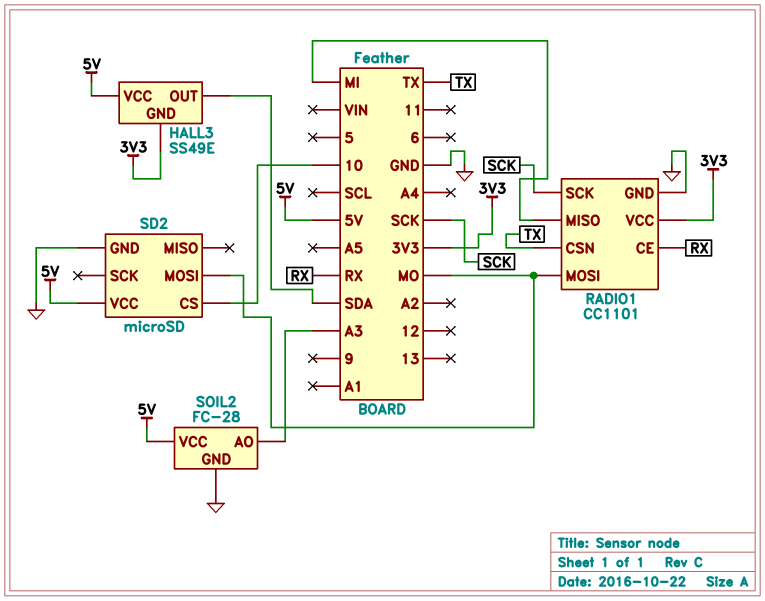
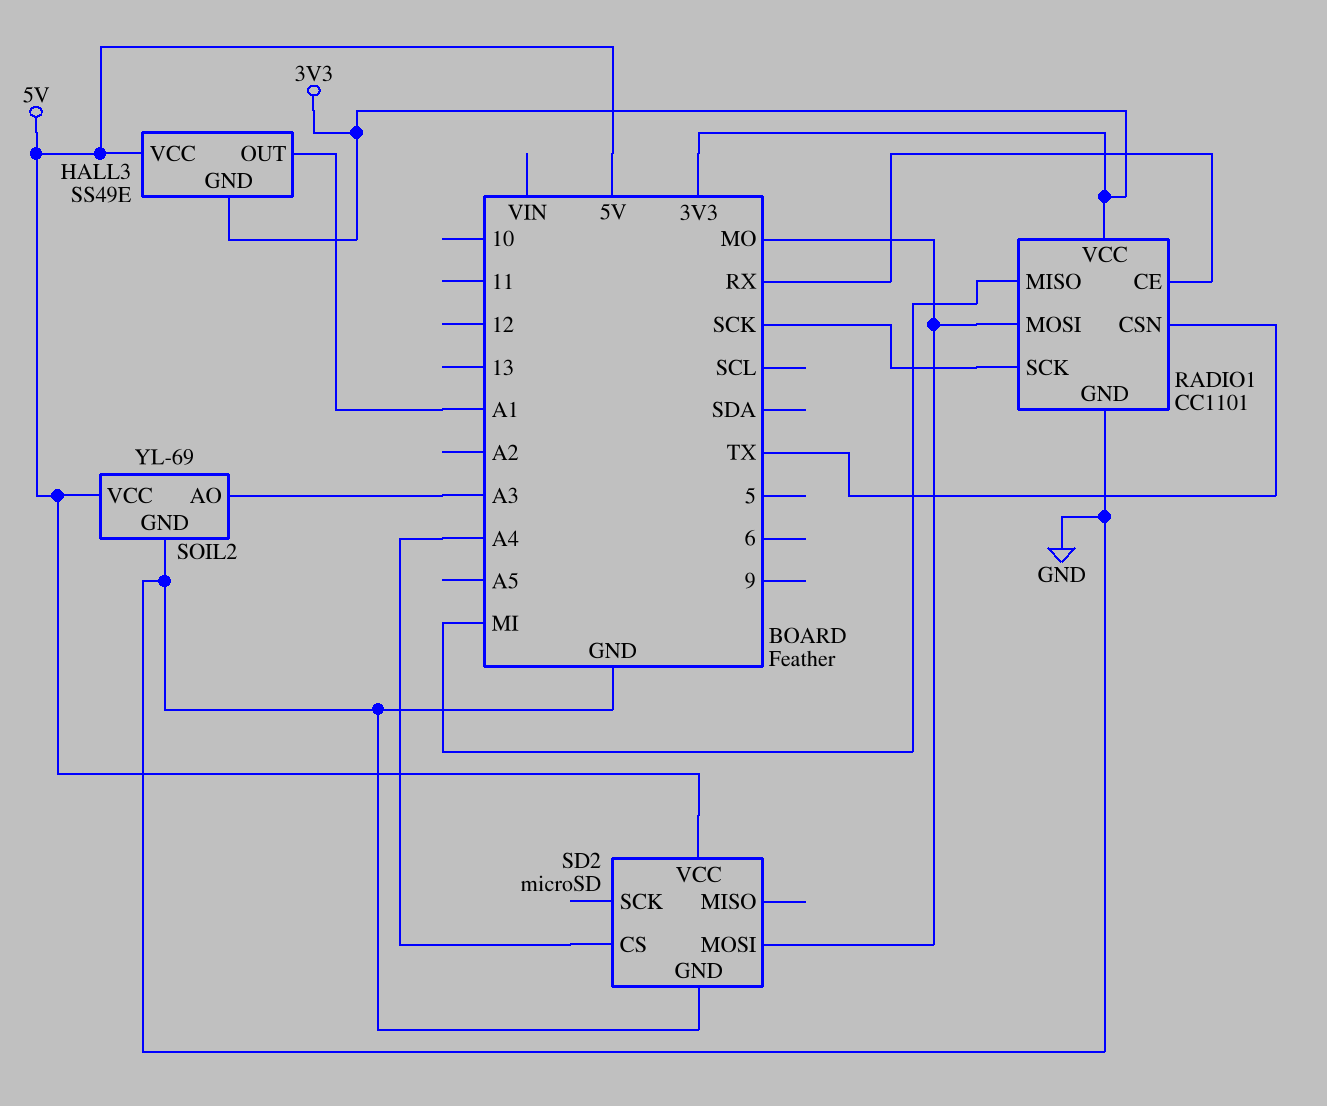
HALL3 pin OUT: SDA -> A1
SD2 pin CS: 10 -> A4
SOIL2: FC-28 -> YL-69

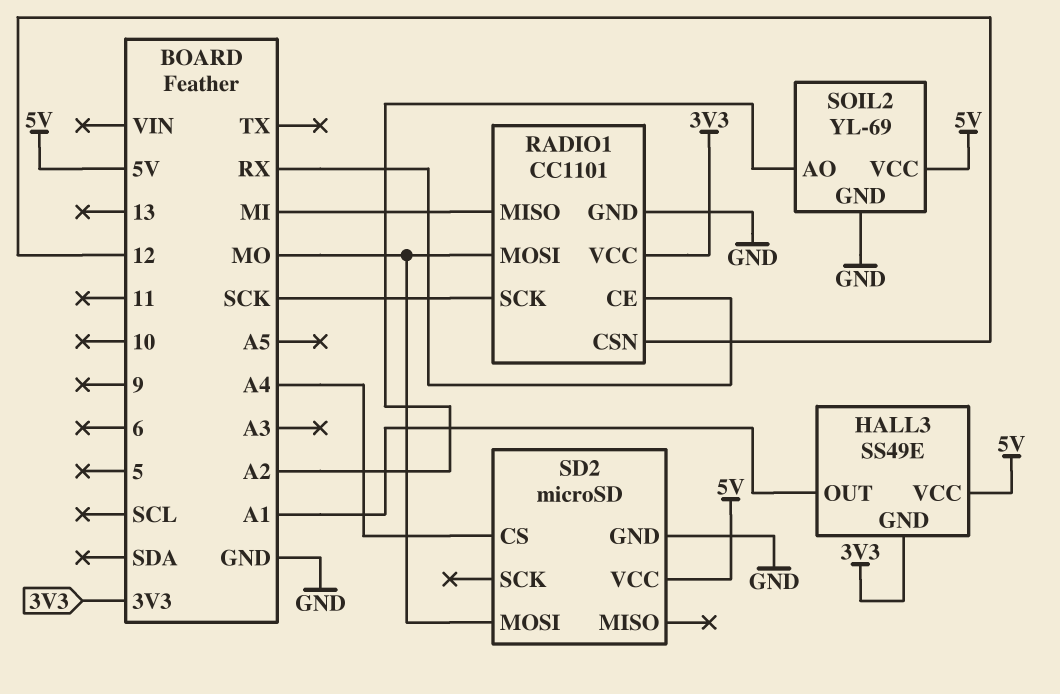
RADIO1 pin CSN: TX -> 12
SOIL2 pin AO: A3 -> A2

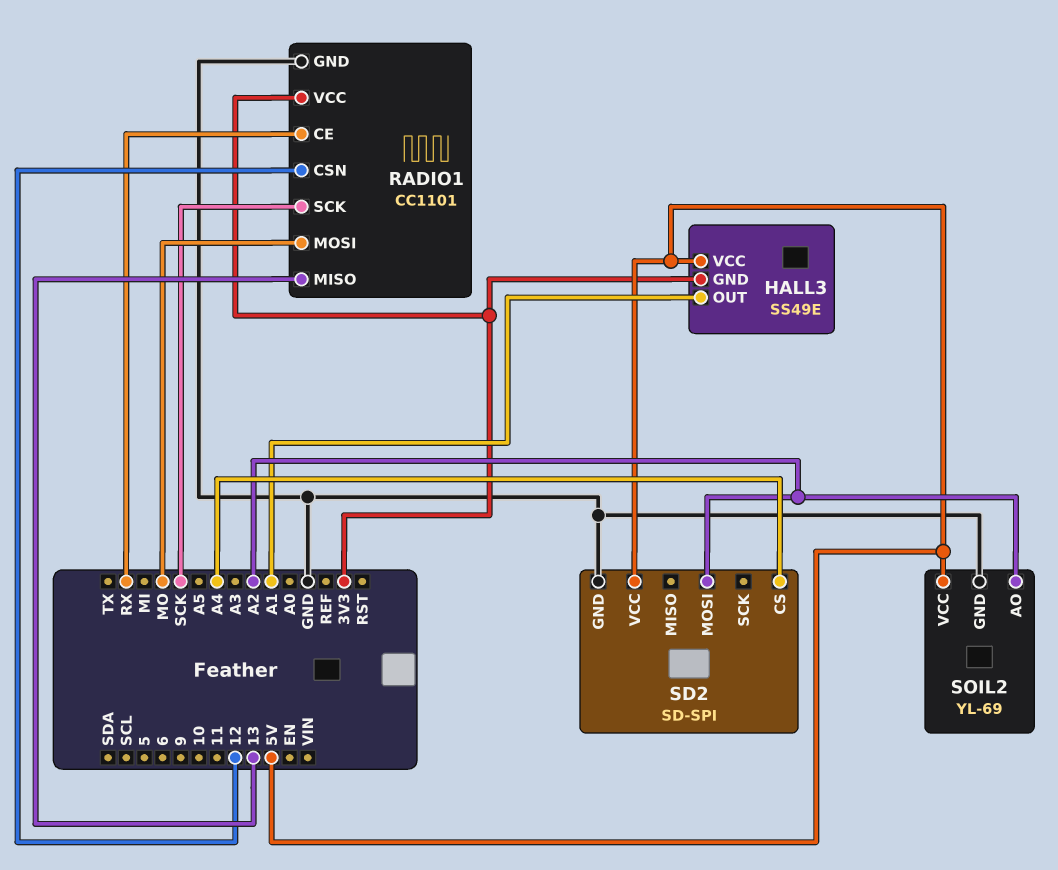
RADIO1 pin MISO: MI -> 13
SD2: microSD -> SD-SPI
SD2 pin MOSI: MO -> A2

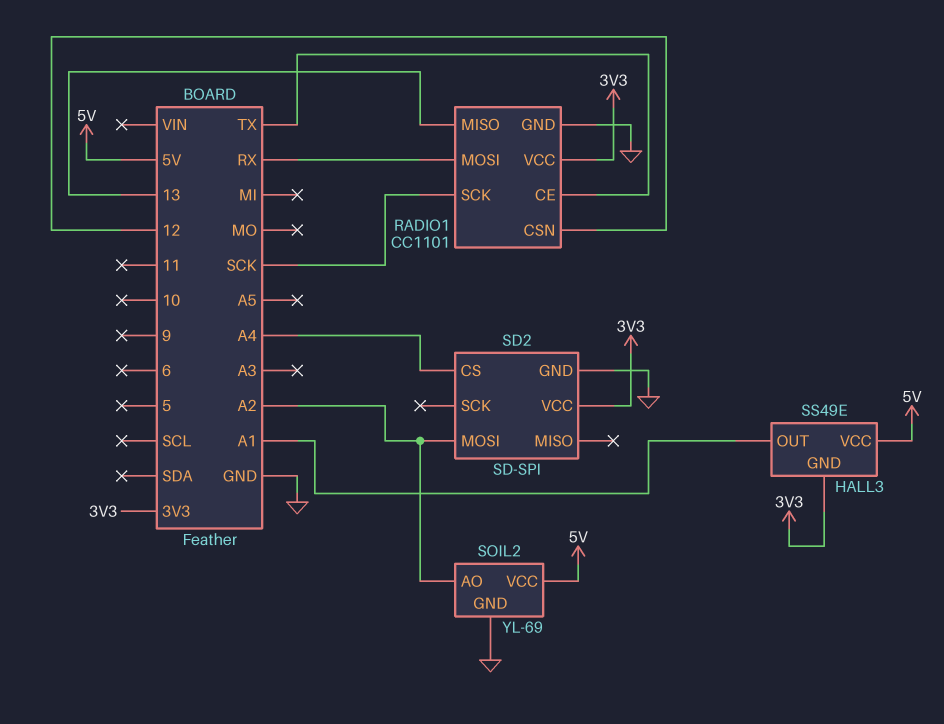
RADIO1 pin CE: RX -> TX
RADIO1 pin MOSI: MO -> RX
SD2 pin VCC: 5V -> 3V3

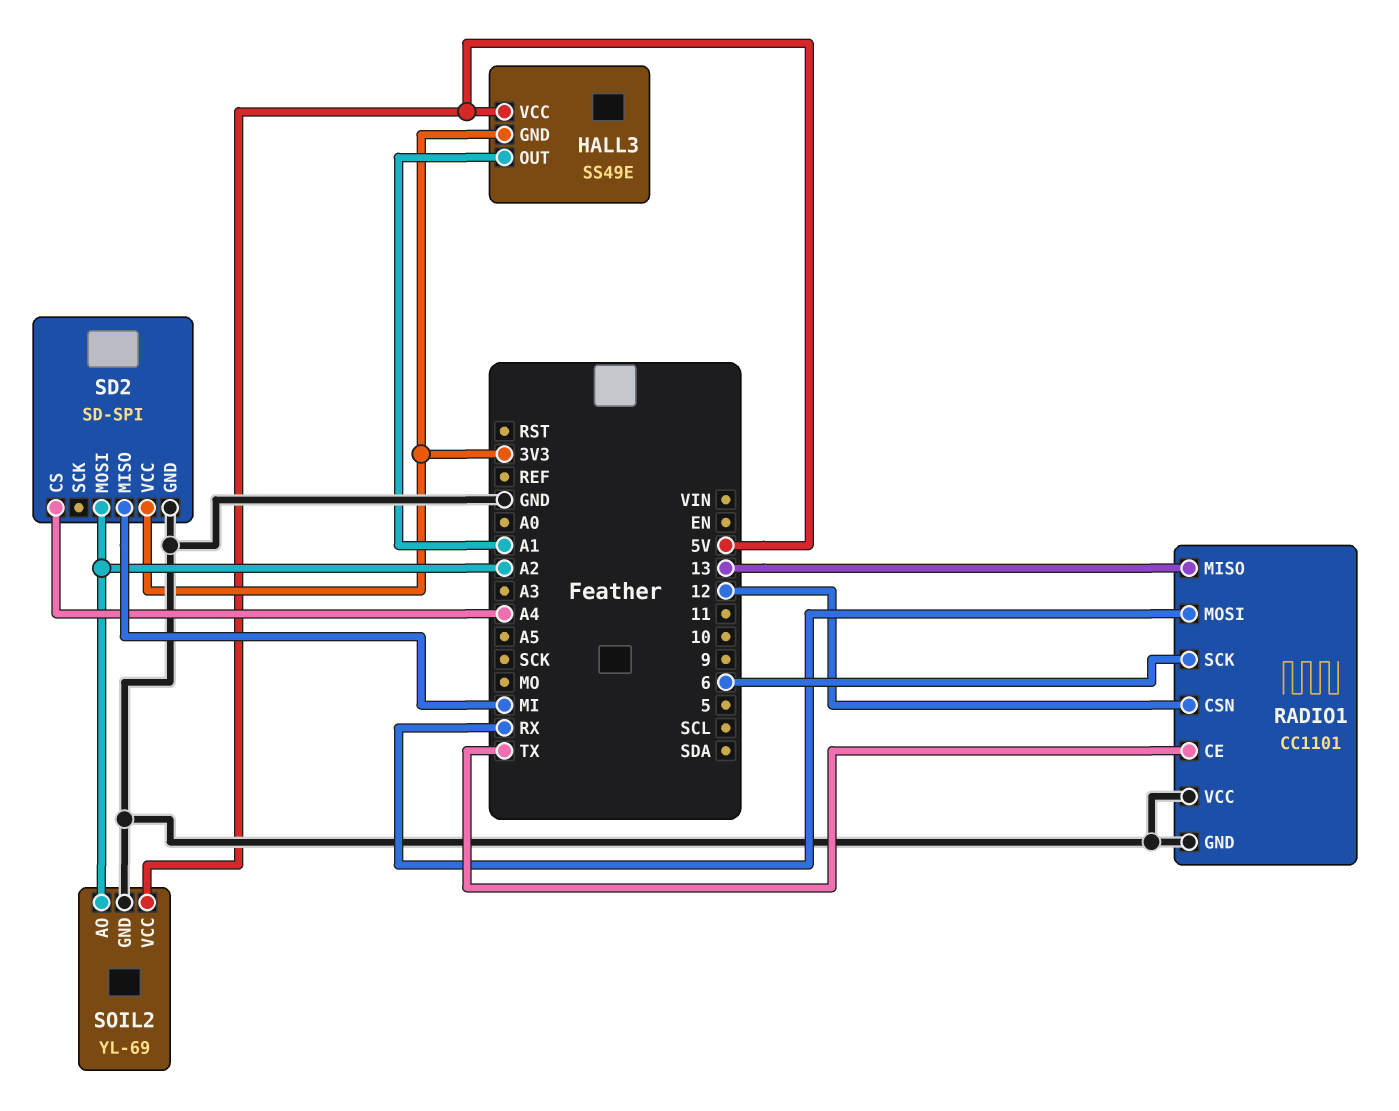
RADIO1 pin SCK: SCK -> 6
RADIO1 pin VCC: 3V3 -> GND
SD2 pin MISO: none -> MI

